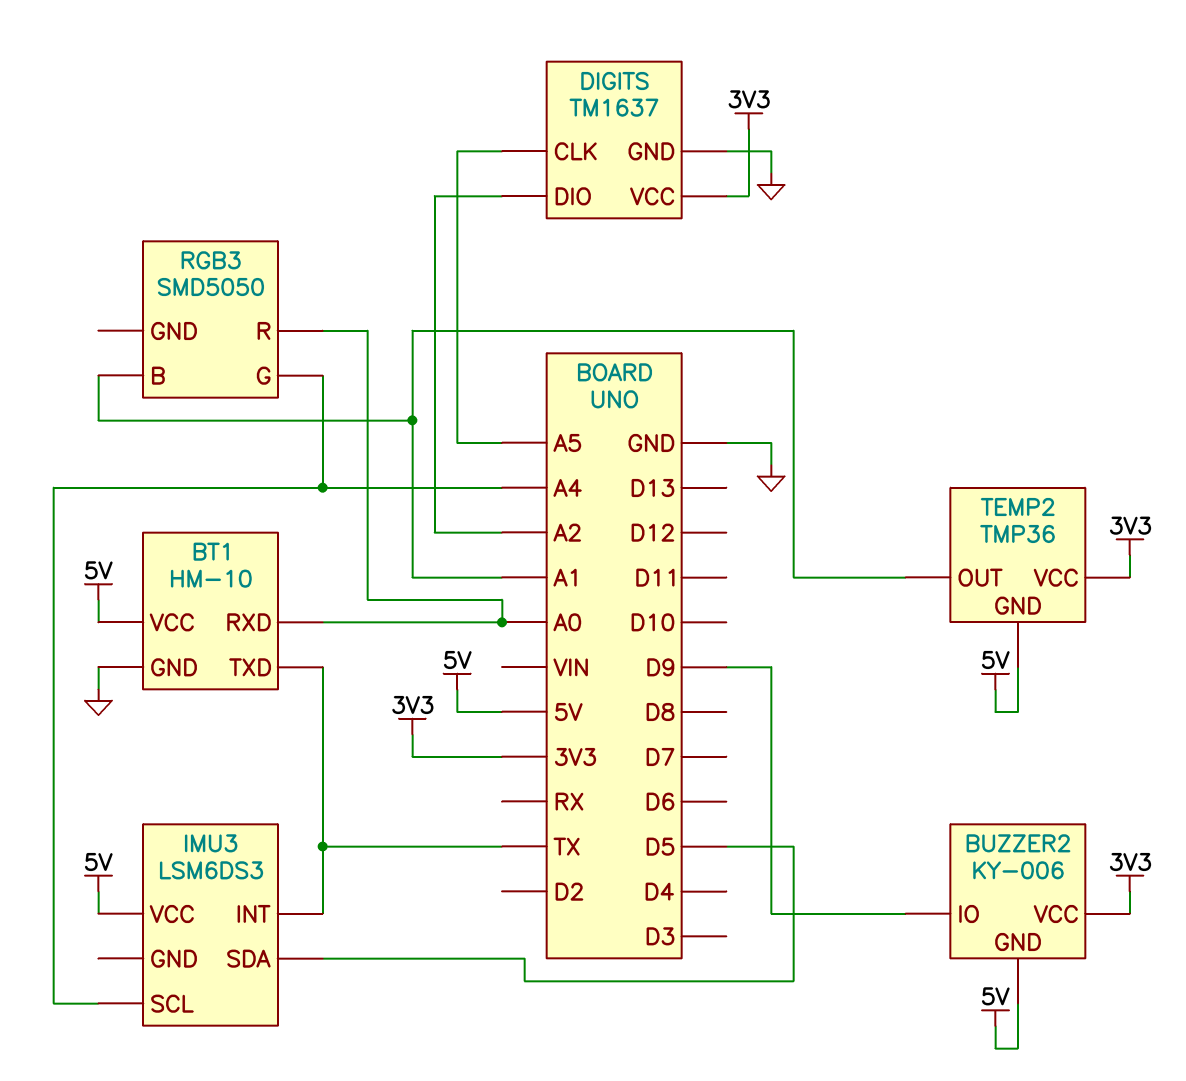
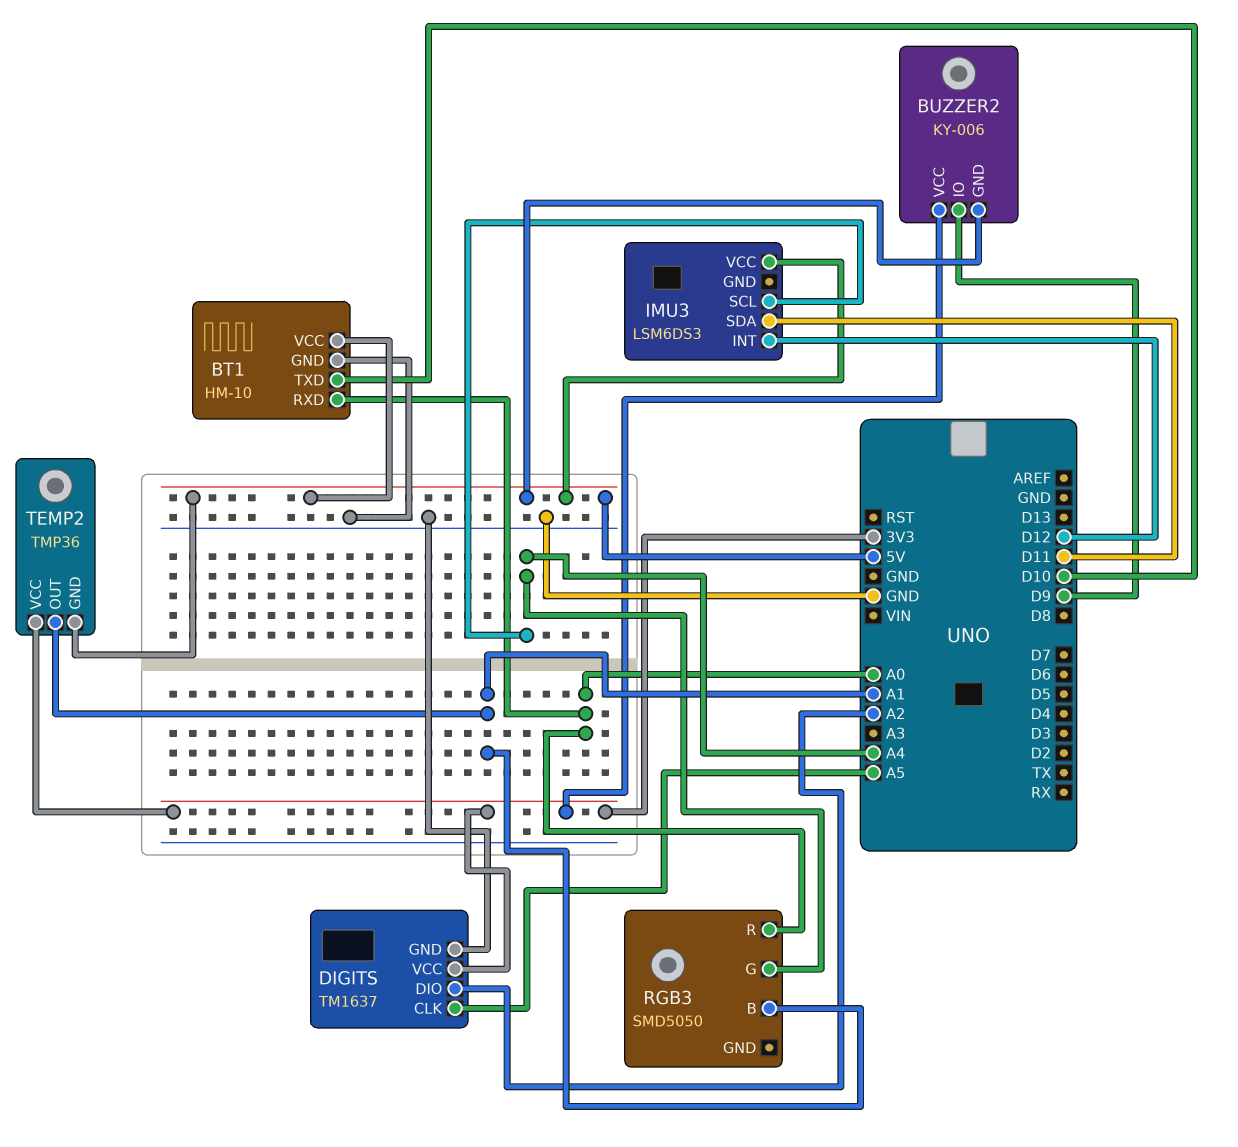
BT1 pin TXD: TX -> D10
IMU3 pin INT: TX -> D12
IMU3 pin SDA: D5 -> D11

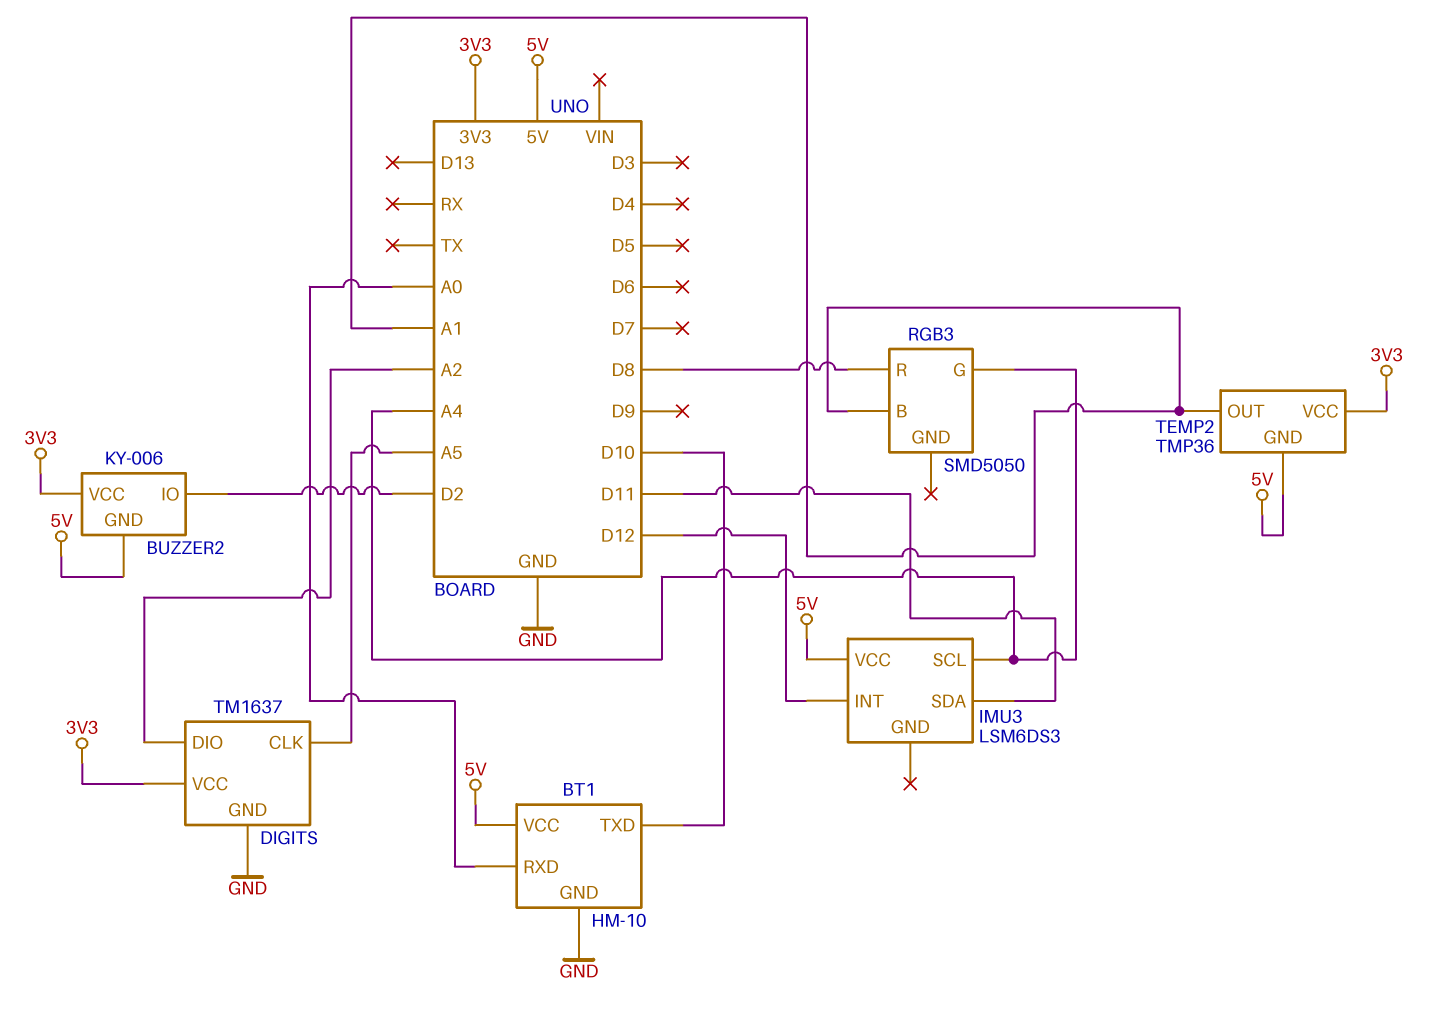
BUZZER2 pin IO: D9 -> D2
RGB3 pin R: A0 -> D8

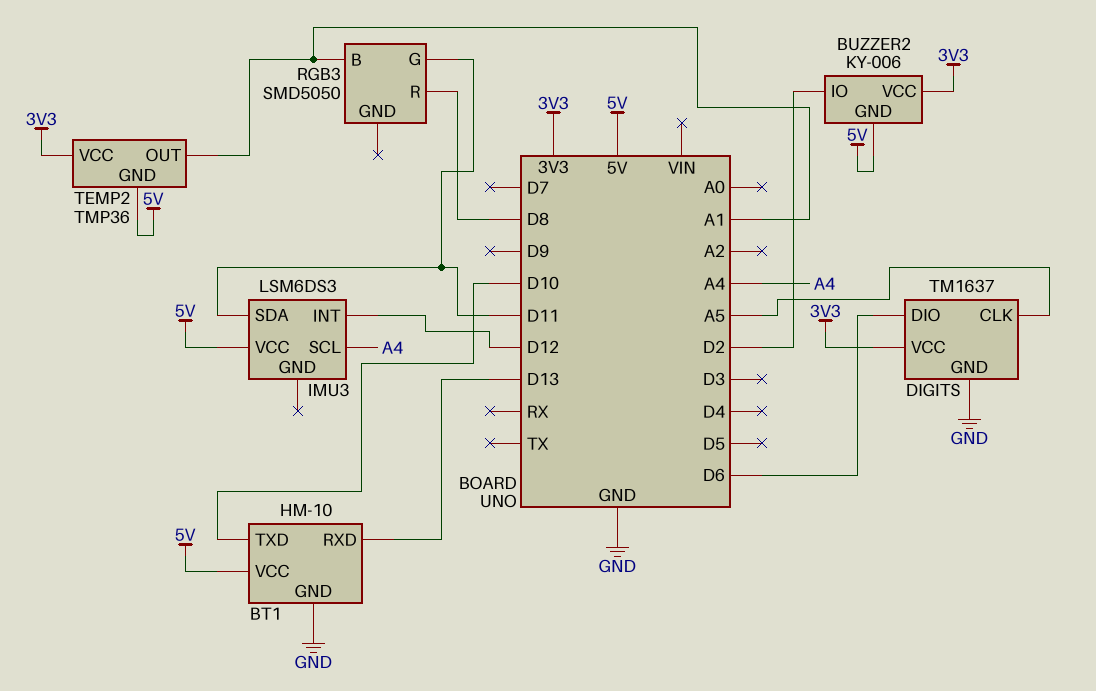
BT1 pin RXD: A0 -> D13
DIGITS pin DIO: A2 -> D6
RGB3 pin G: A4 -> D11

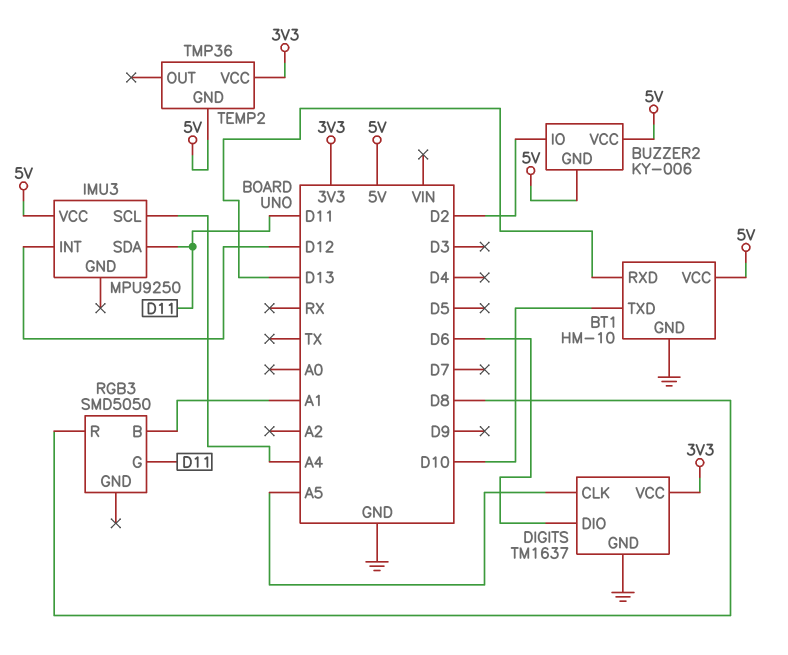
BUZZER2 pin VCC: 3V3 -> 5V
IMU3: LSM6DS3 -> MPU9250
TEMP2 pin OUT: A1 -> none

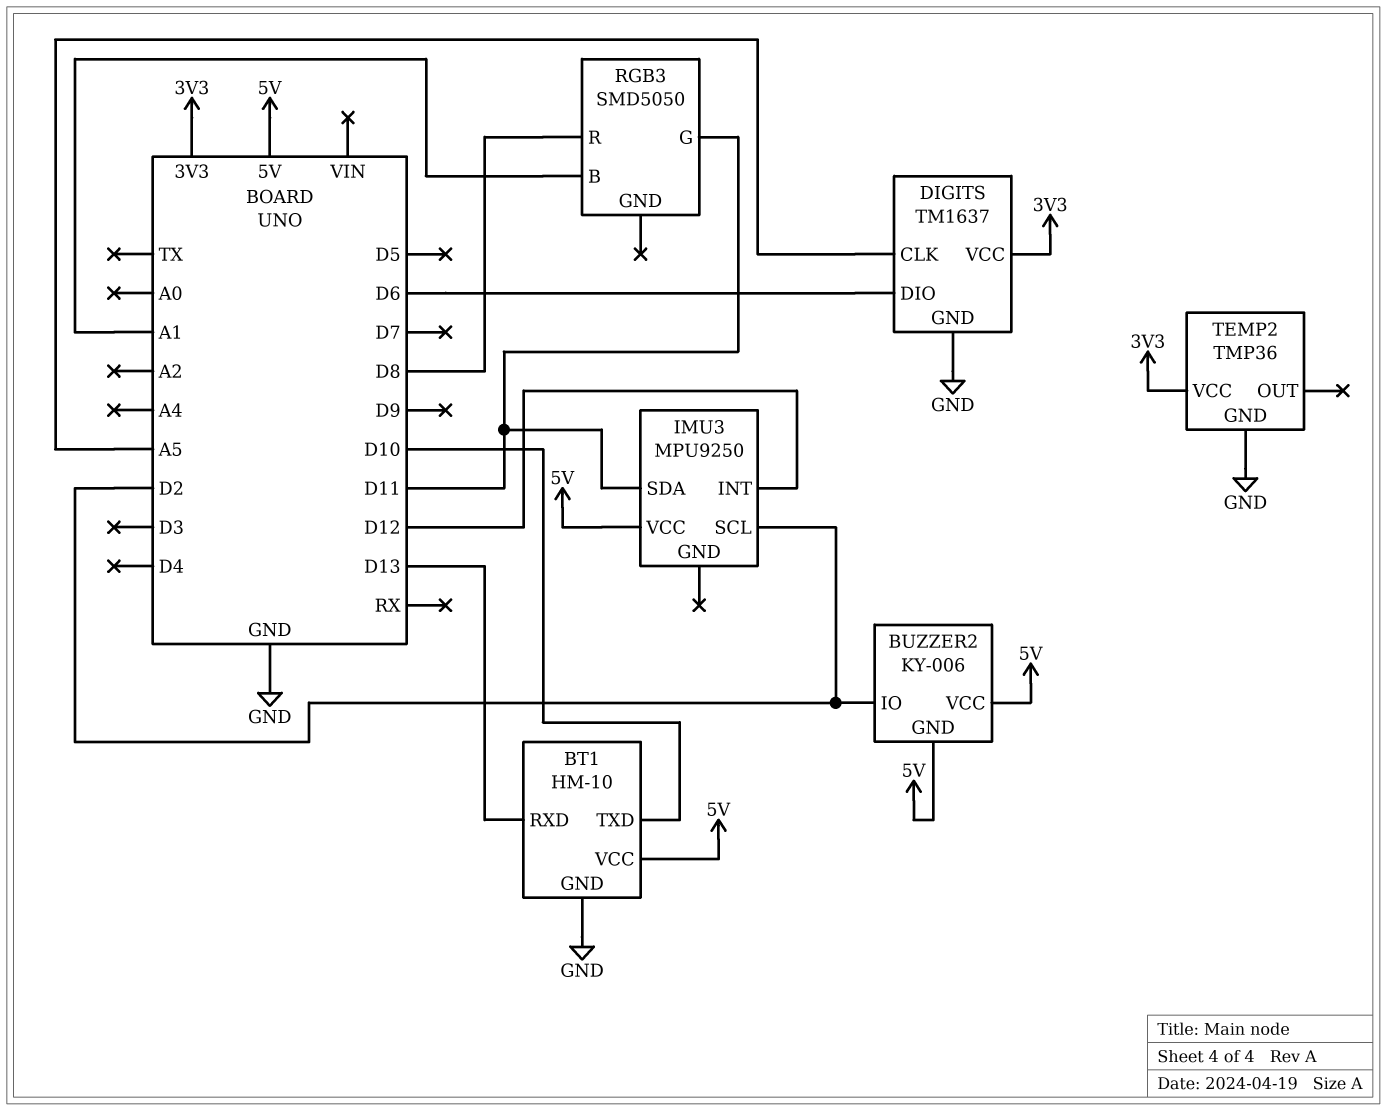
IMU3 pin SCL: A4 -> D2
TEMP2 pin GND: 5V -> GND

